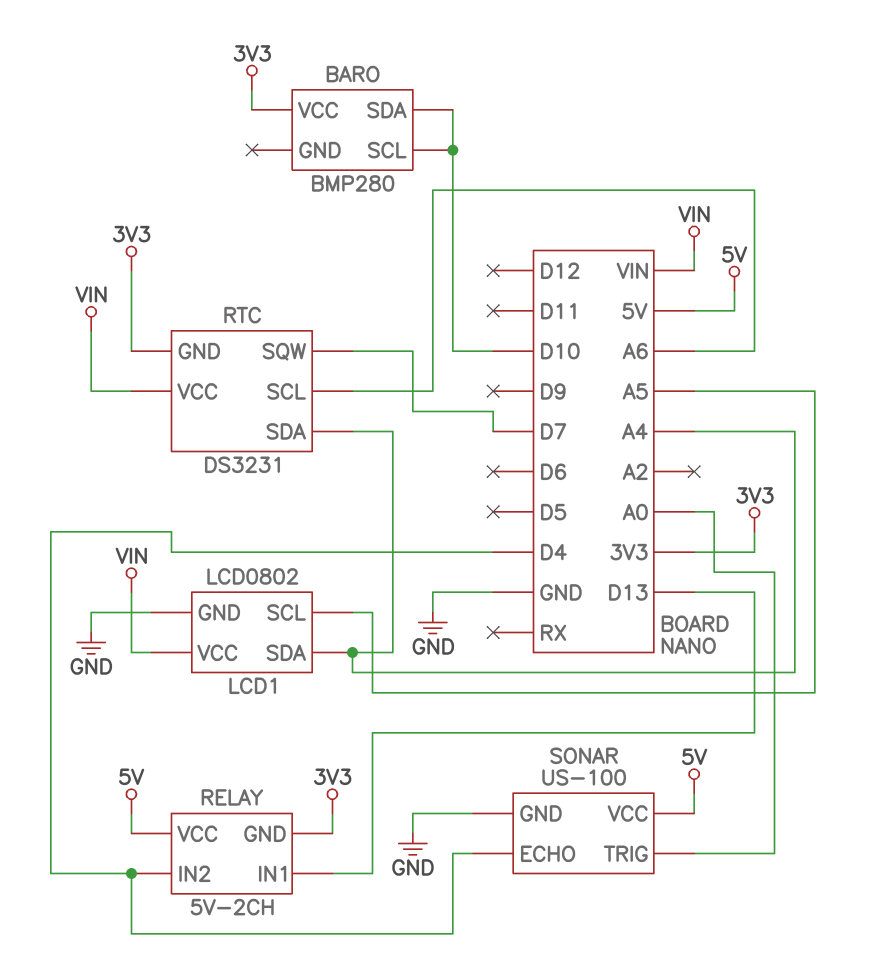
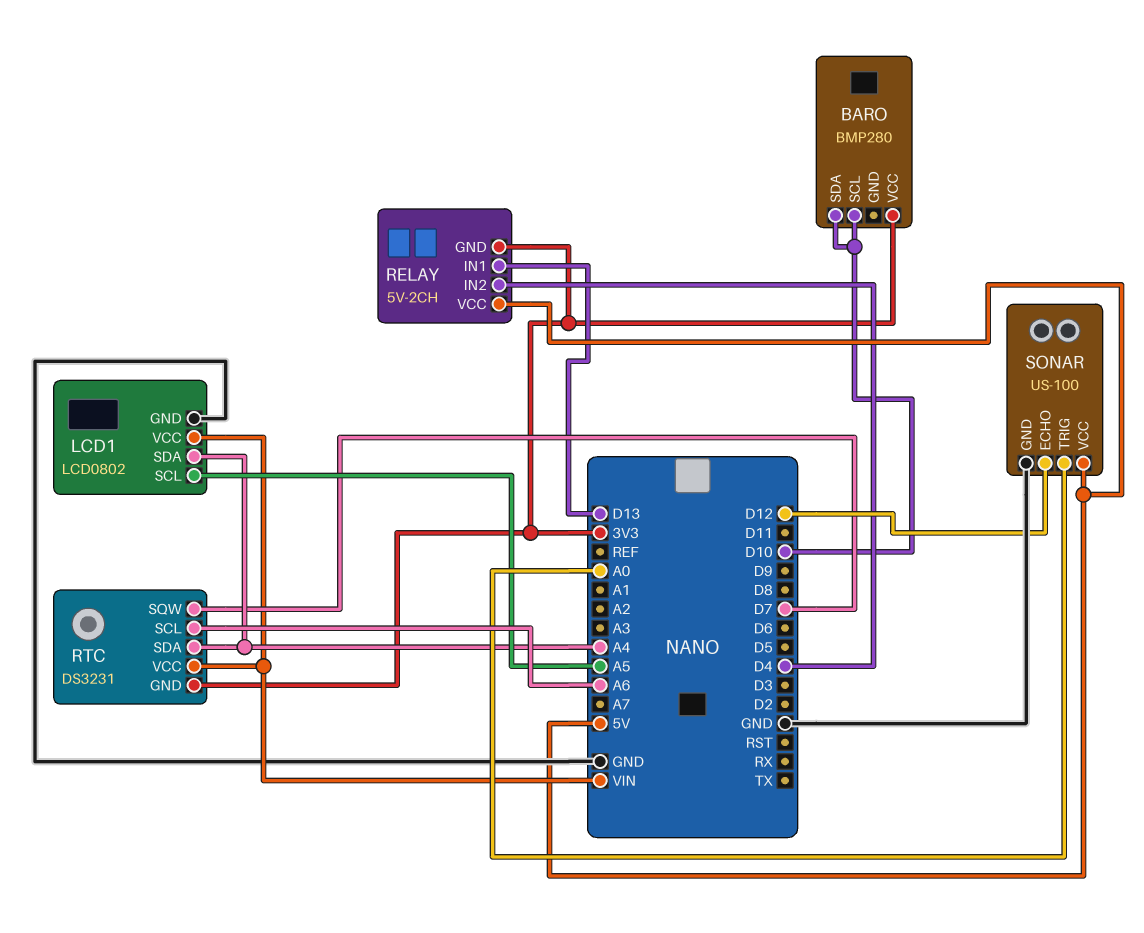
SONAR pin ECHO: D4 -> D12

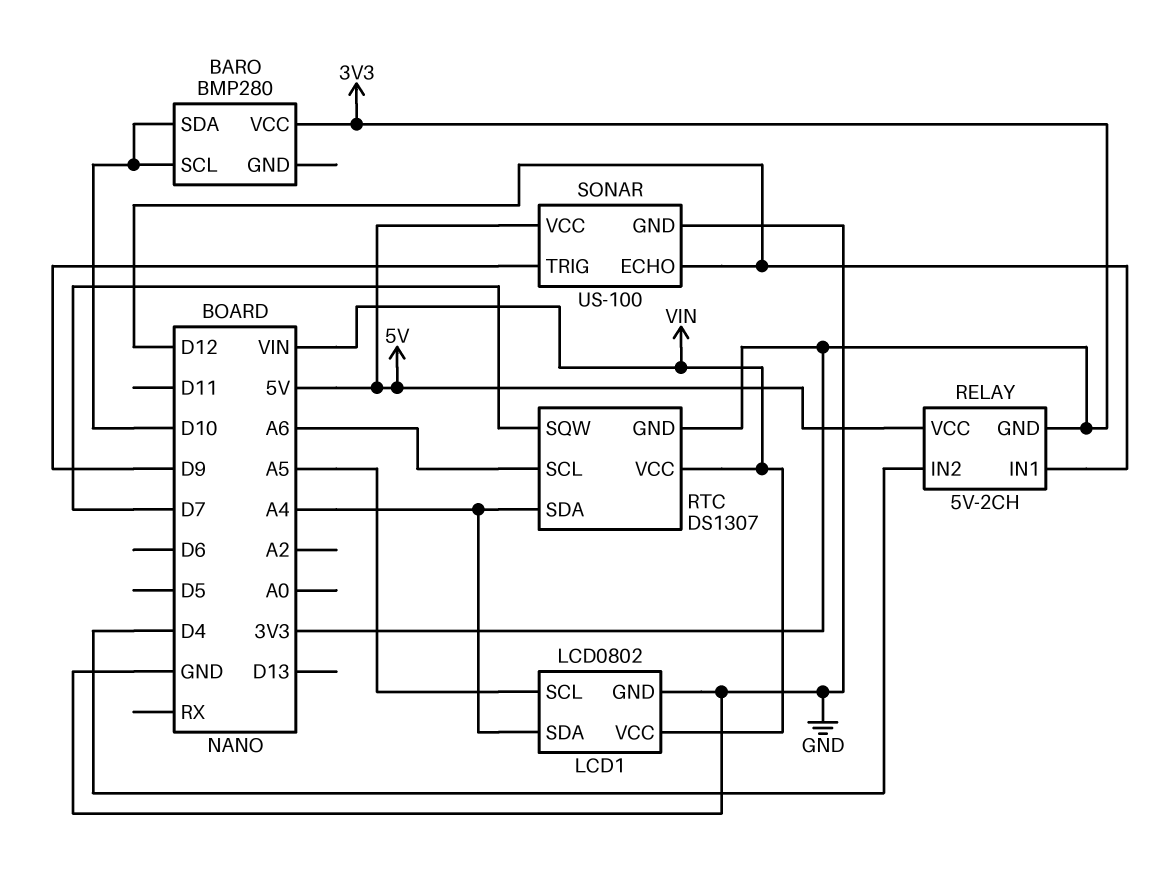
RELAY pin IN1: D13 -> D12
RTC: DS3231 -> DS1307
SONAR pin TRIG: A0 -> D9

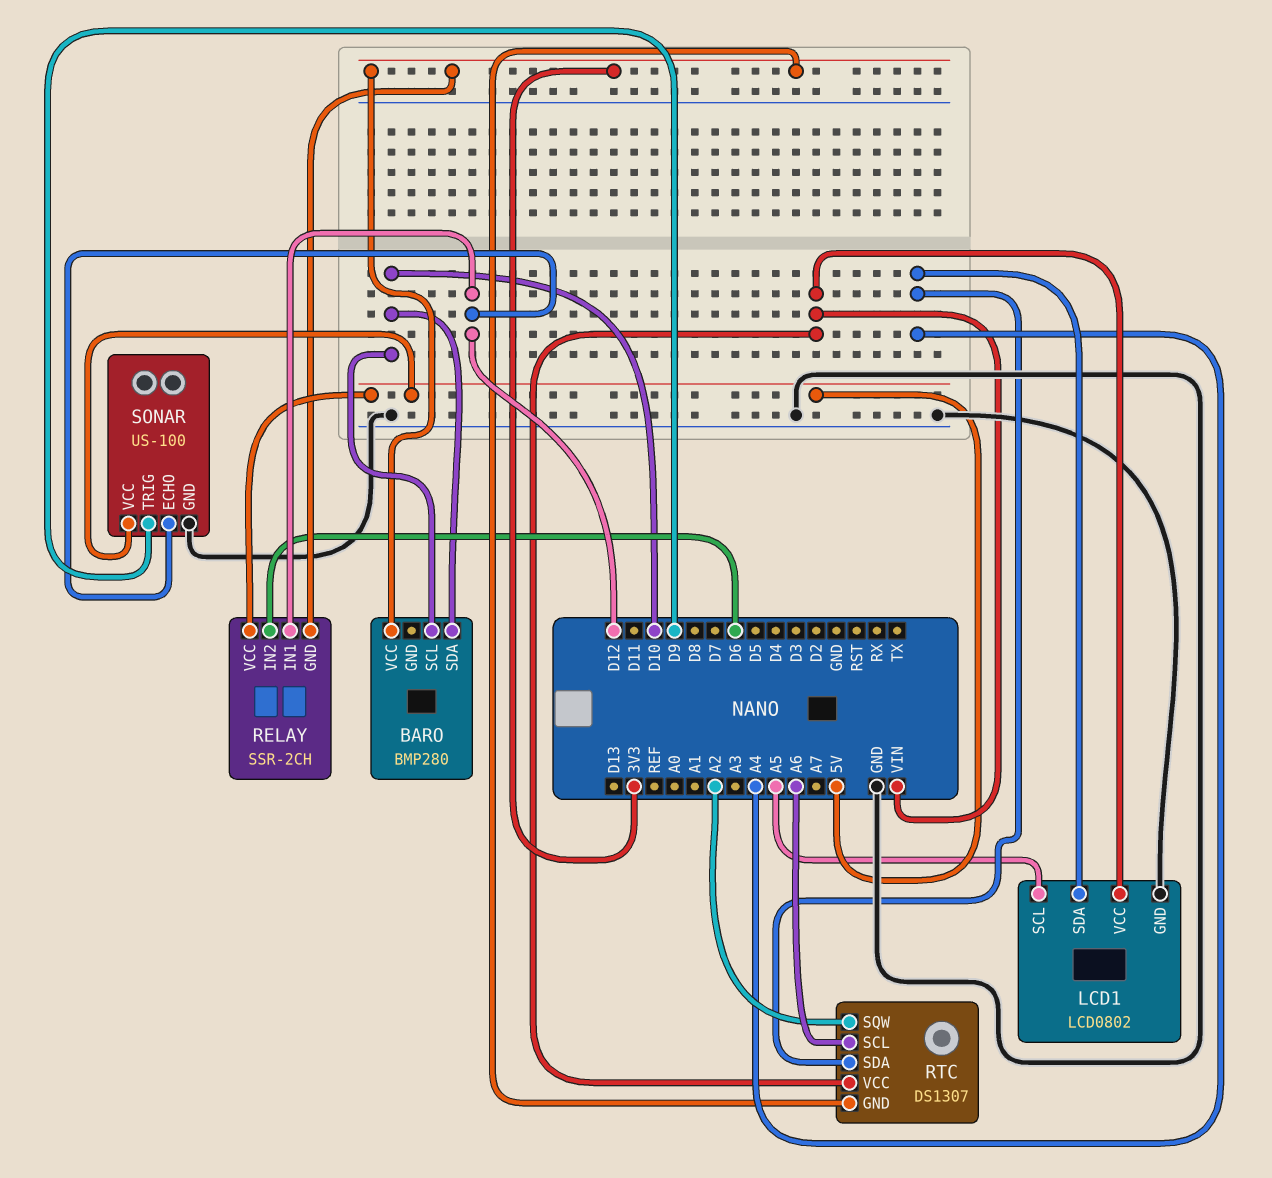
RELAY: 5V-2CH -> SSR-2CH
RELAY pin IN2: D4 -> D6
RTC pin SQW: D7 -> A2

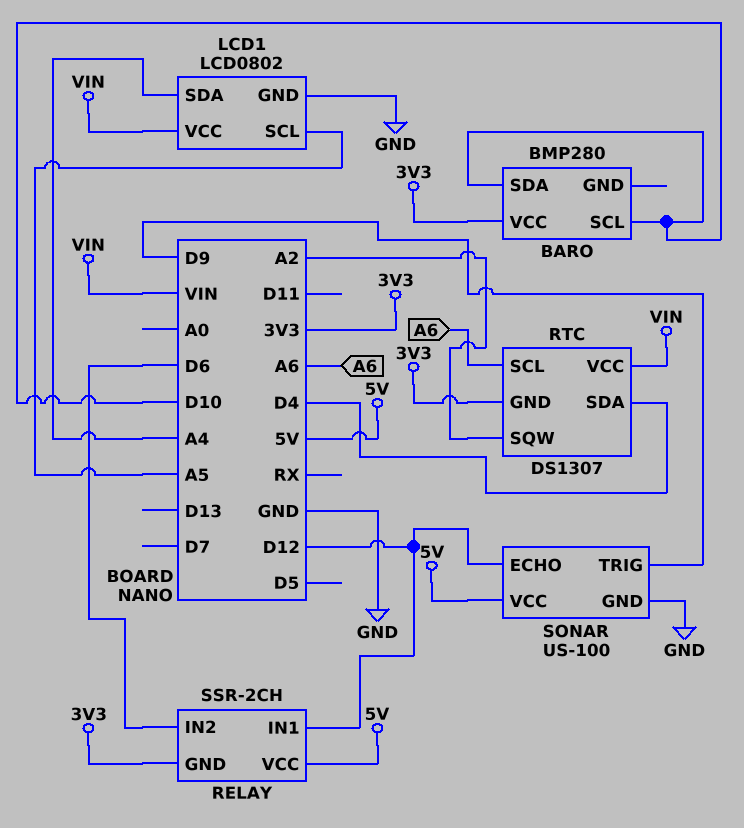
RTC pin SDA: A4 -> D4

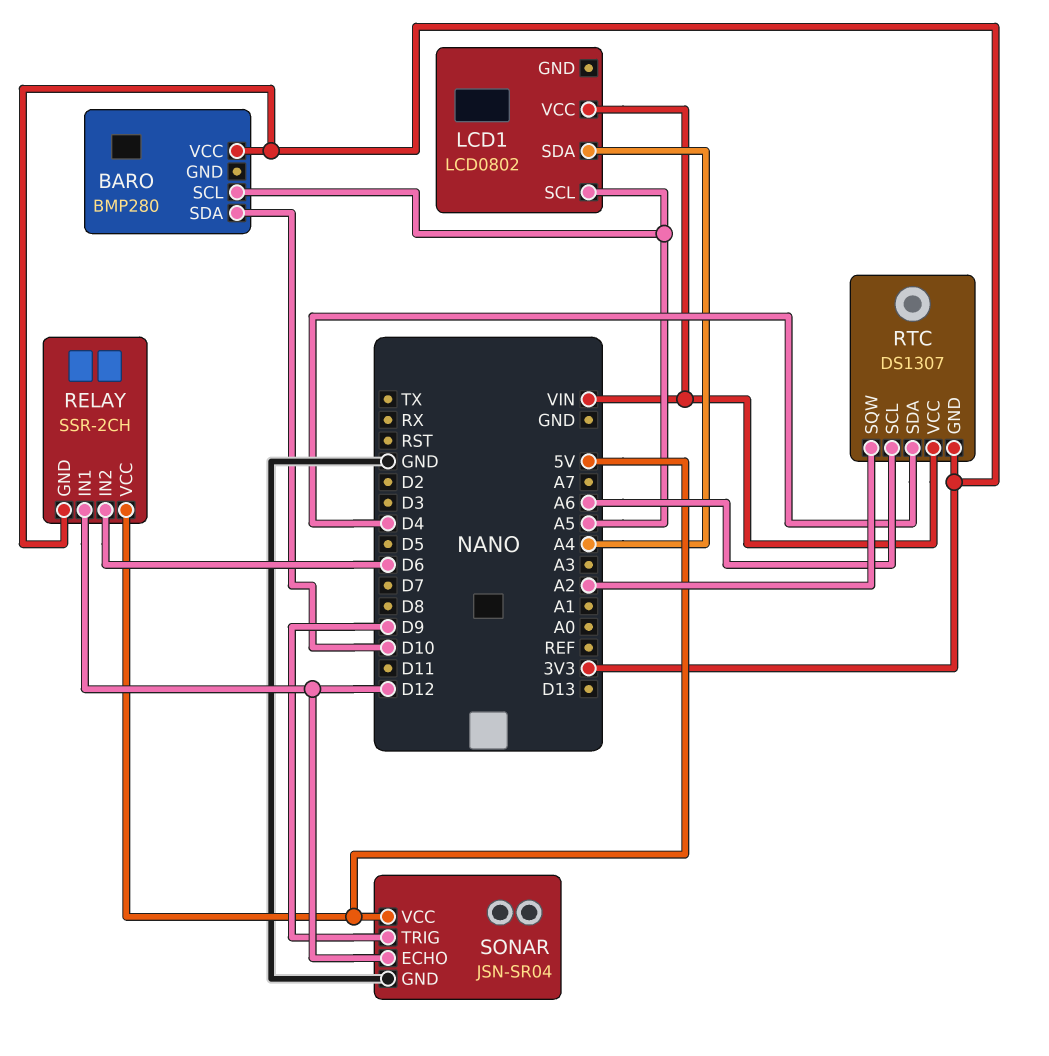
BARO pin SCL: D10 -> A5
LCD1 pin GND: GND -> none
SONAR: US-100 -> JSN-SR04

